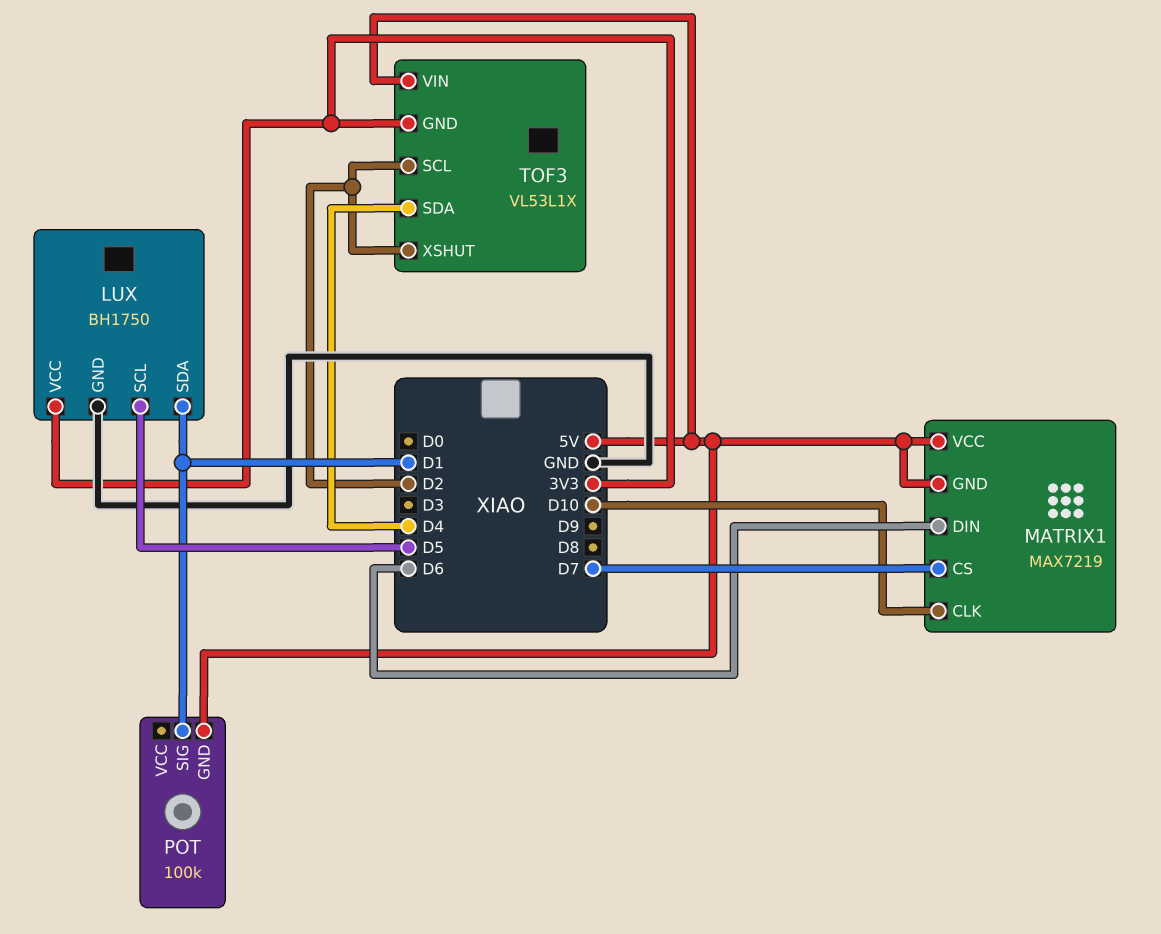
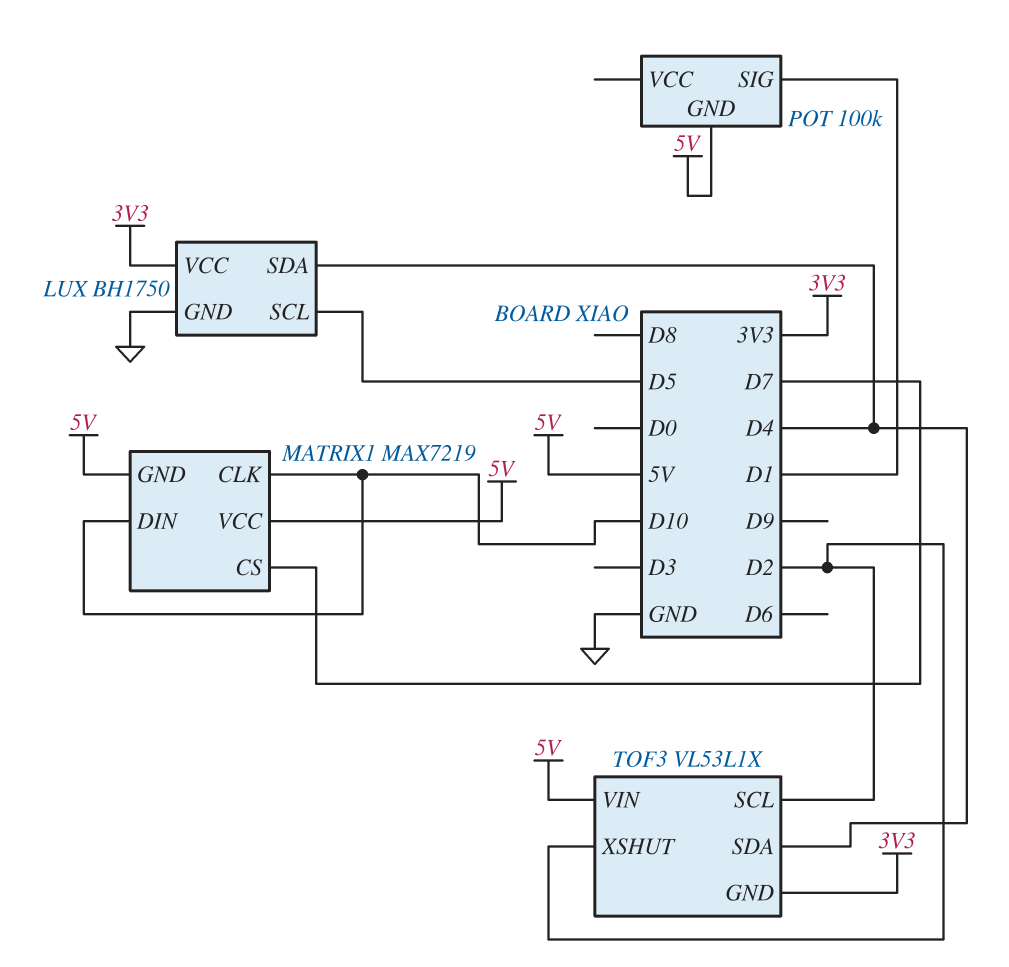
LUX pin SDA: D1 -> D4
MATRIX1 pin DIN: D6 -> D10

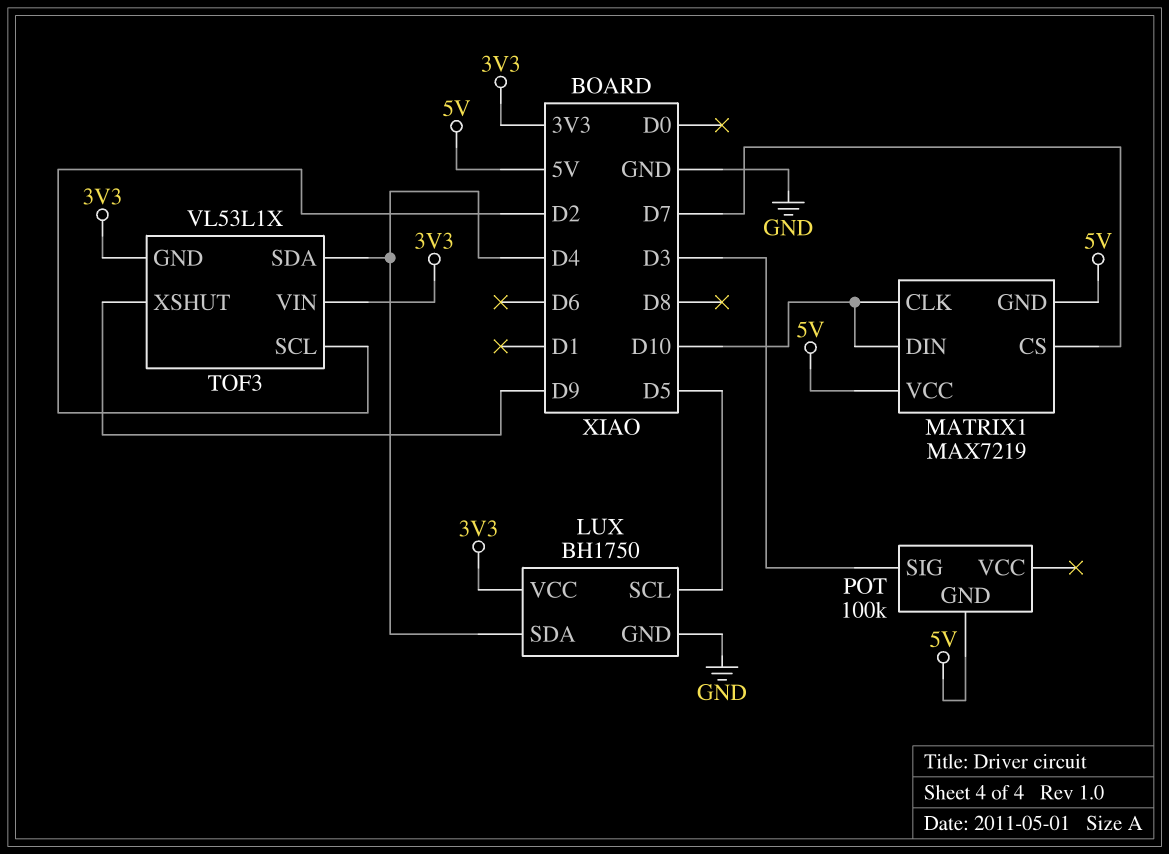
POT pin SIG: D1 -> D3
TOF3 pin VIN: 5V -> 3V3
TOF3 pin XSHUT: D2 -> D9

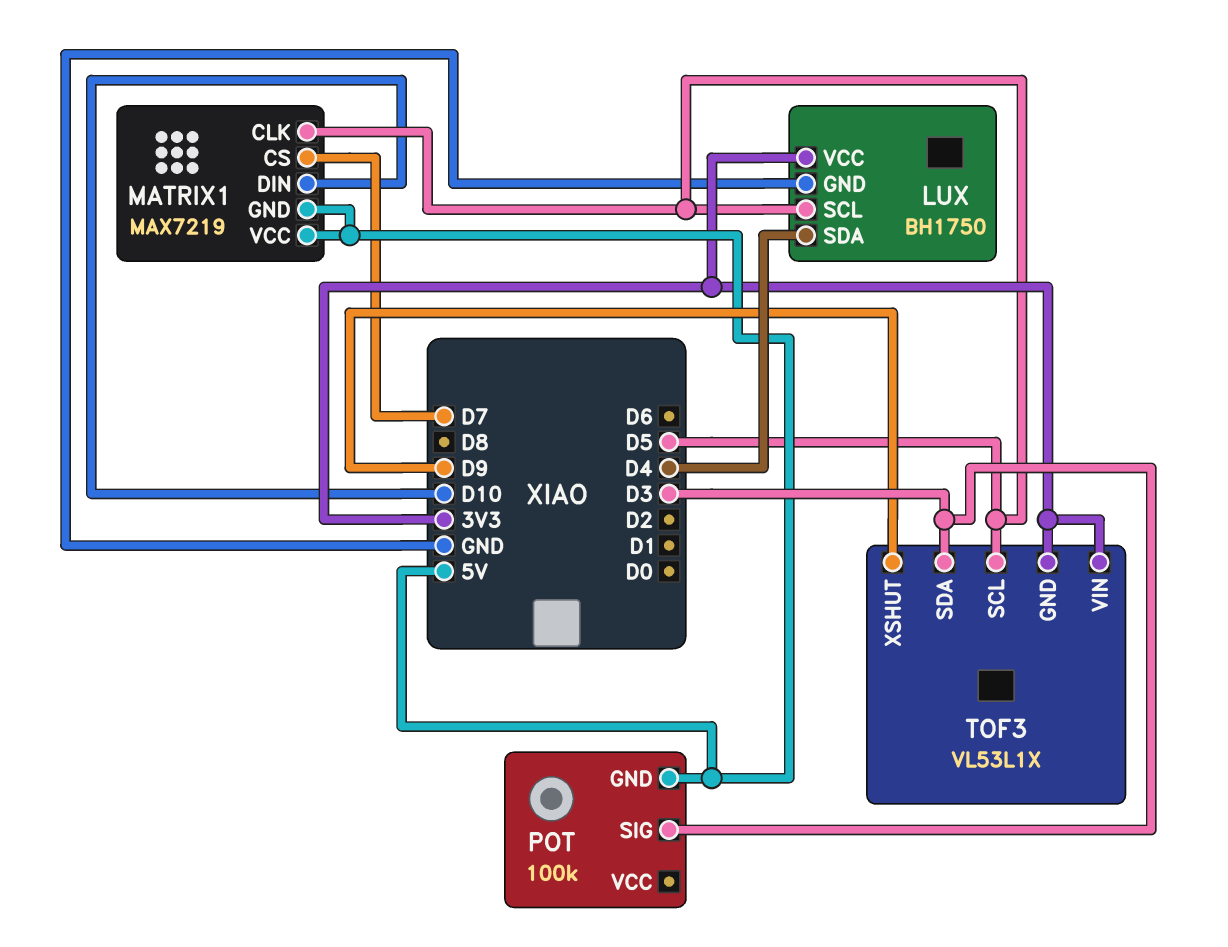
MATRIX1 pin CLK: D10 -> D5
TOF3 pin SCL: D2 -> D5
TOF3 pin SDA: D4 -> D3

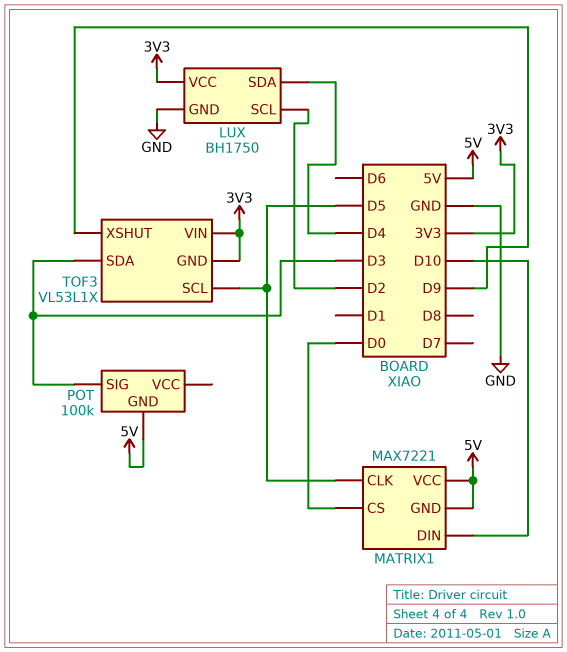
LUX pin SCL: D5 -> D2
MATRIX1: MAX7219 -> MAX7221
MATRIX1 pin CS: D7 -> D0

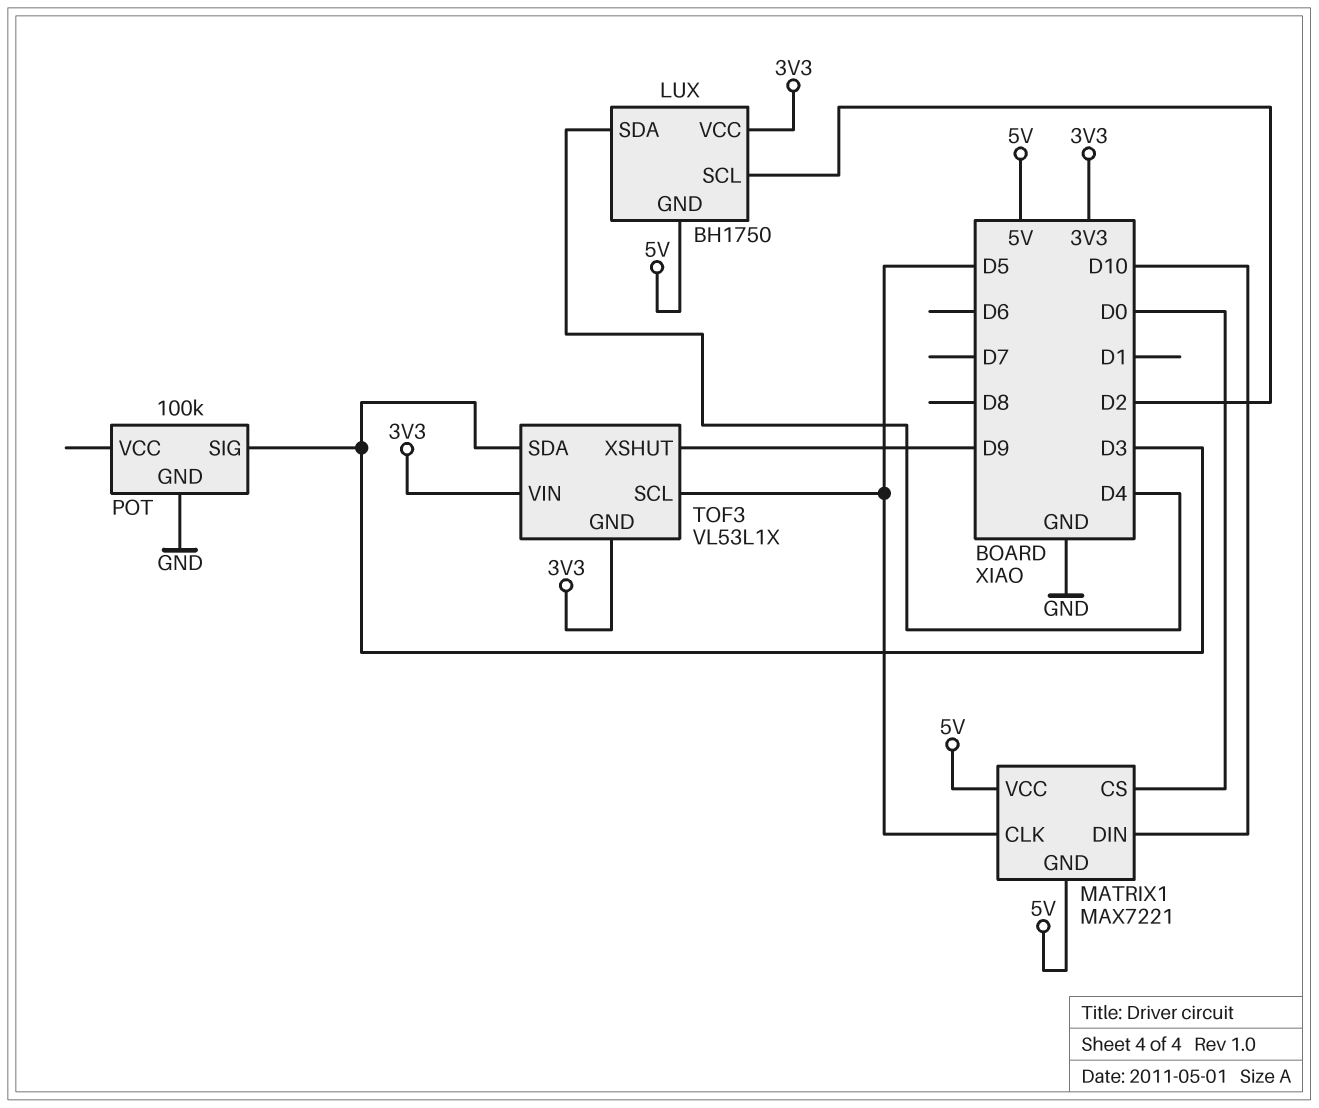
LUX pin GND: GND -> 5V
POT pin GND: 5V -> GND

